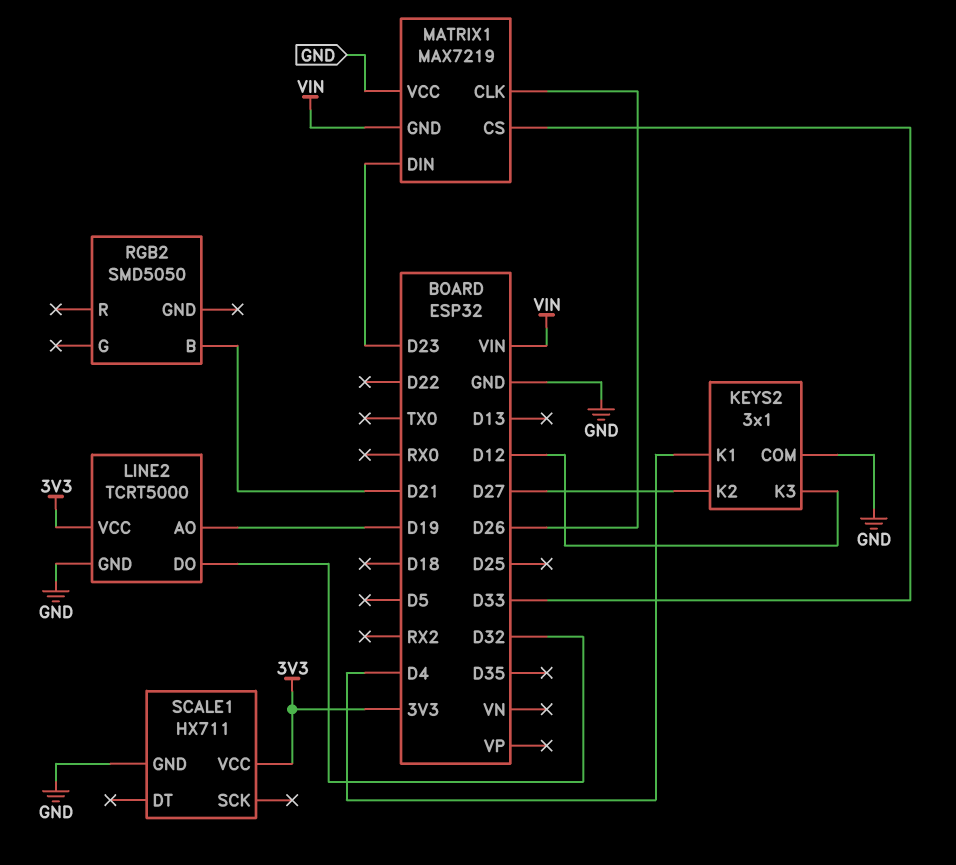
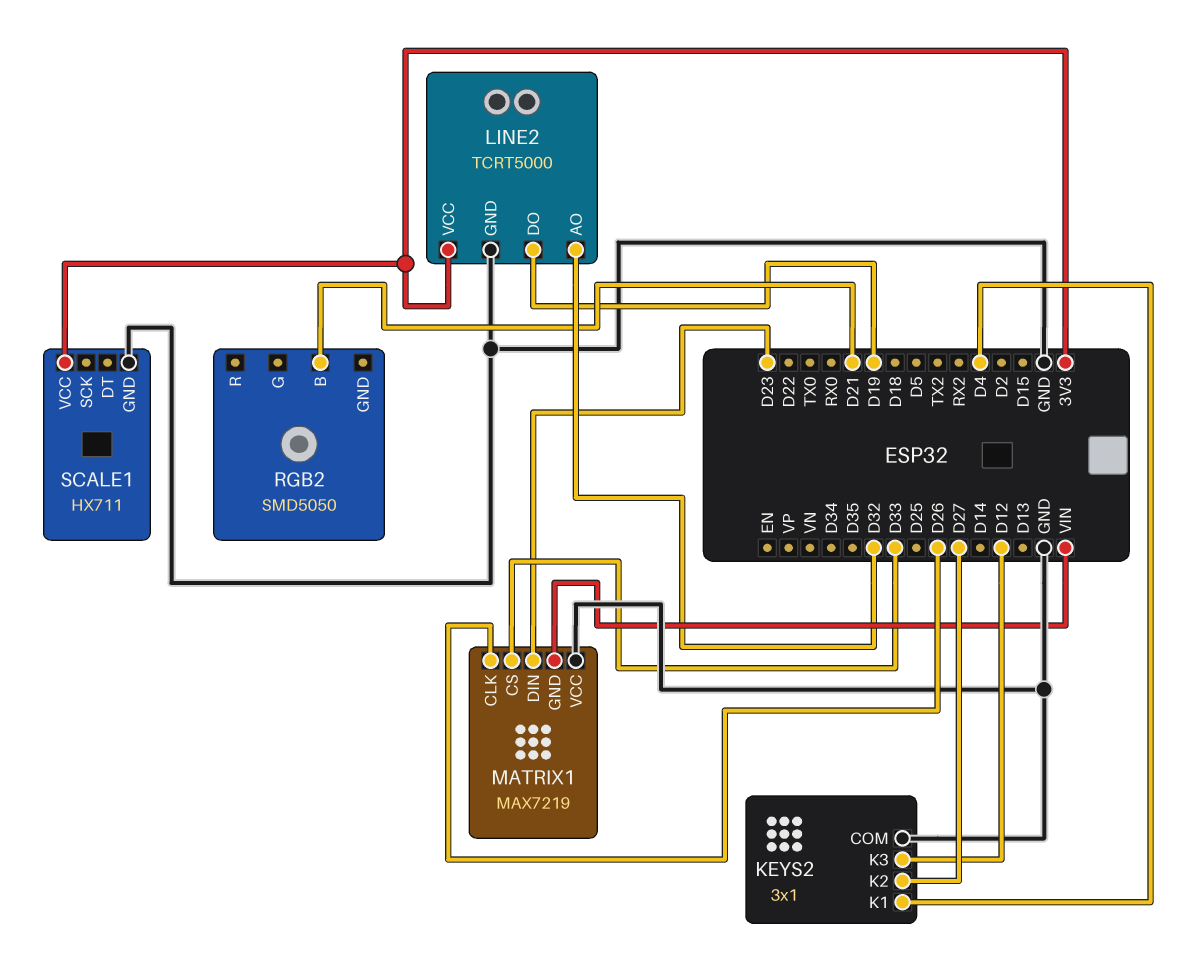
LINE2 pin AO: D19 -> D32
LINE2 pin DO: D32 -> D19

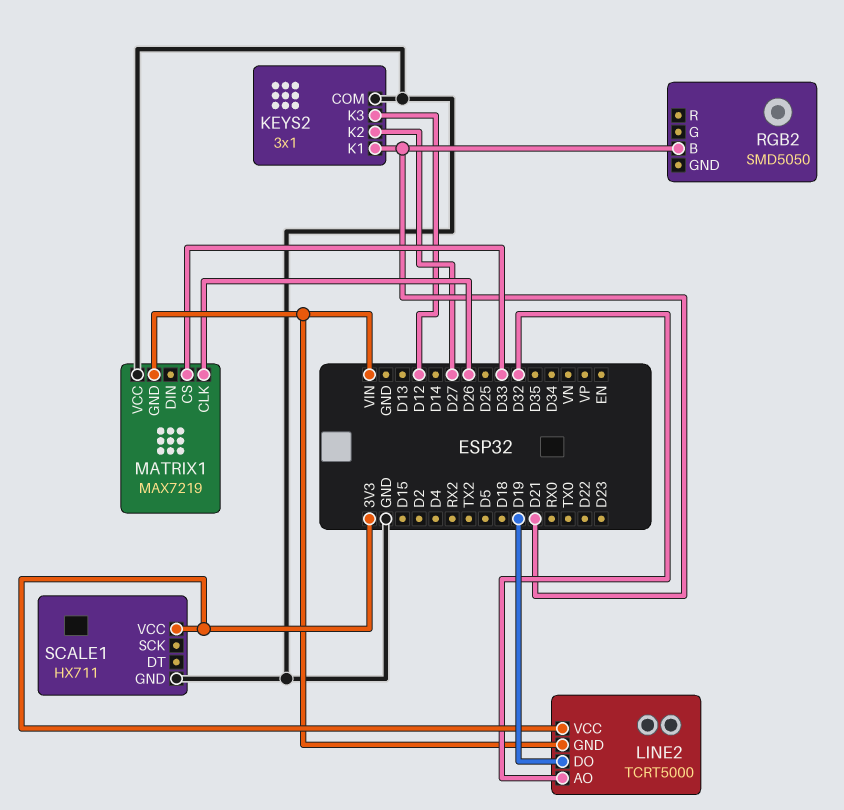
KEYS2 pin K1: D4 -> D21
LINE2 pin GND: GND -> VIN
MATRIX1 pin DIN: D23 -> none

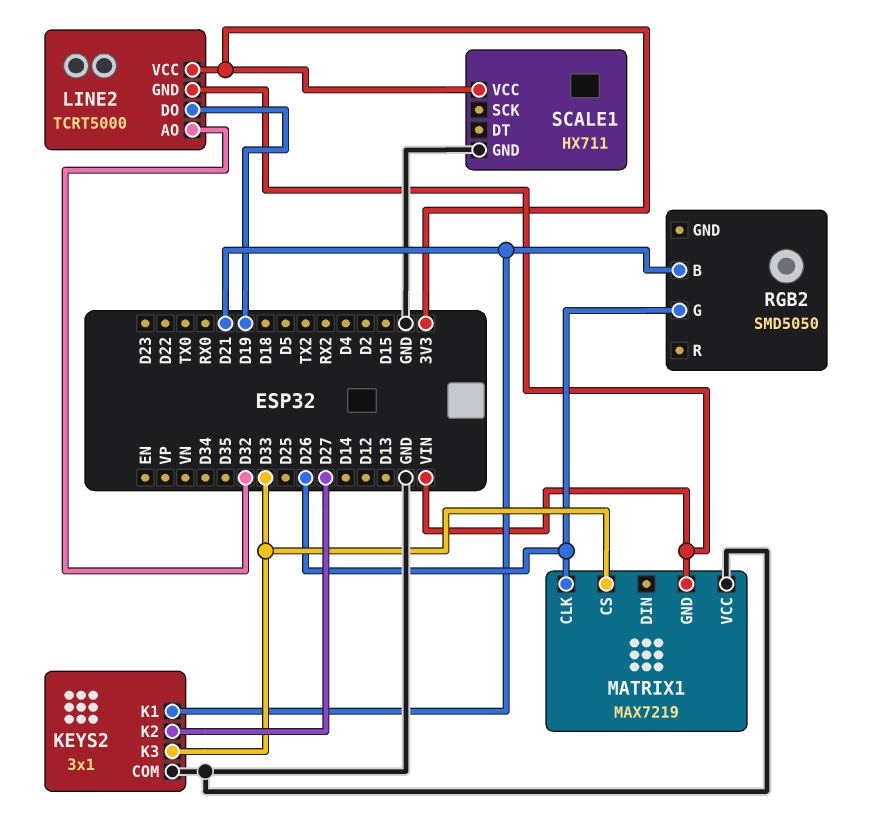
KEYS2 pin K3: D12 -> D33
RGB2 pin G: none -> D26

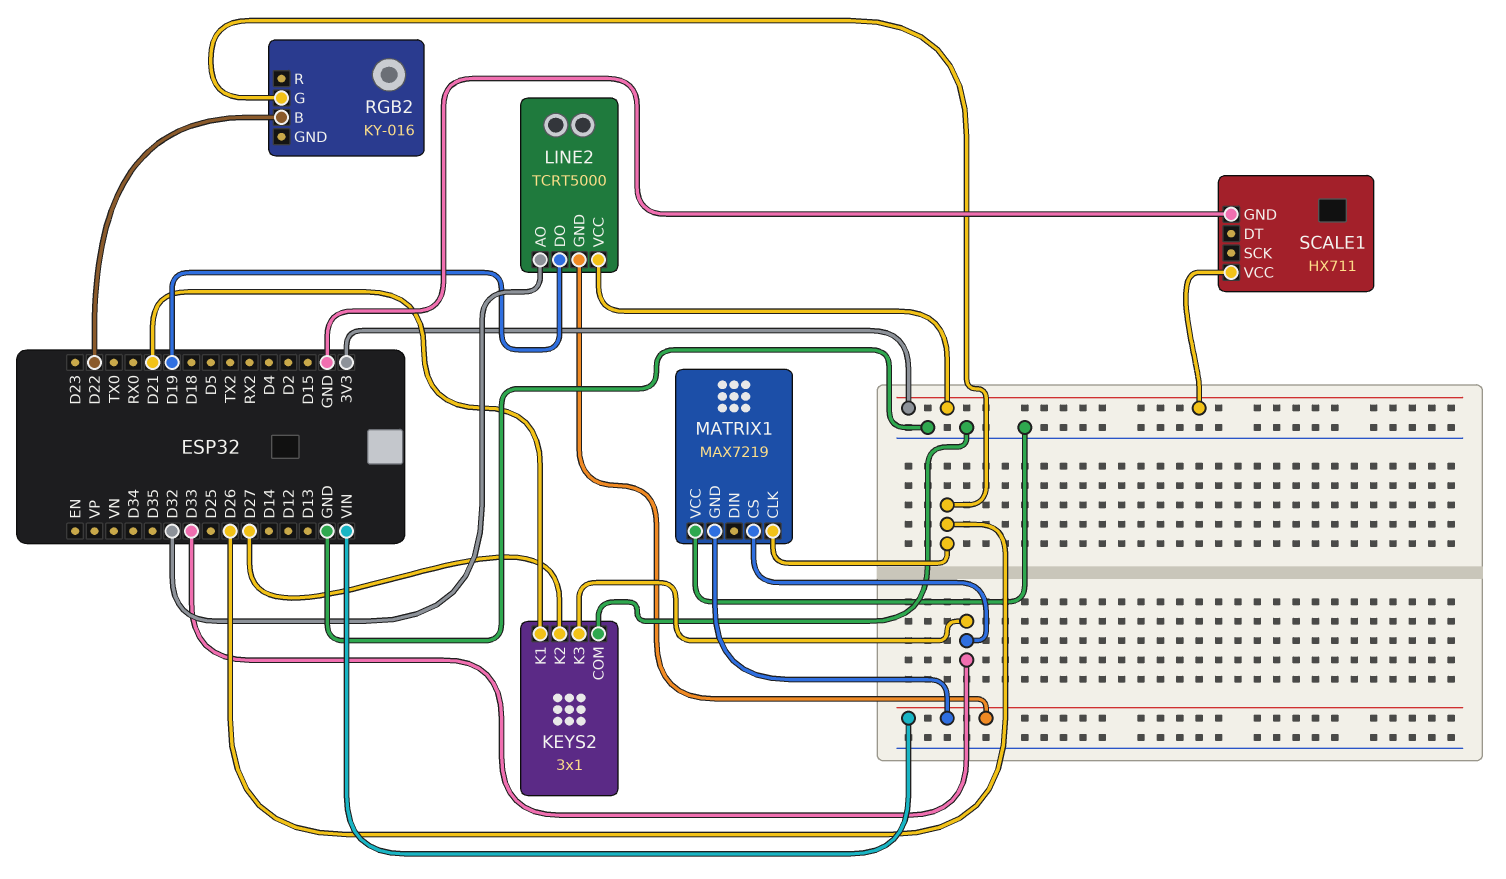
RGB2: SMD5050 -> KY-016
RGB2 pin B: D21 -> D22

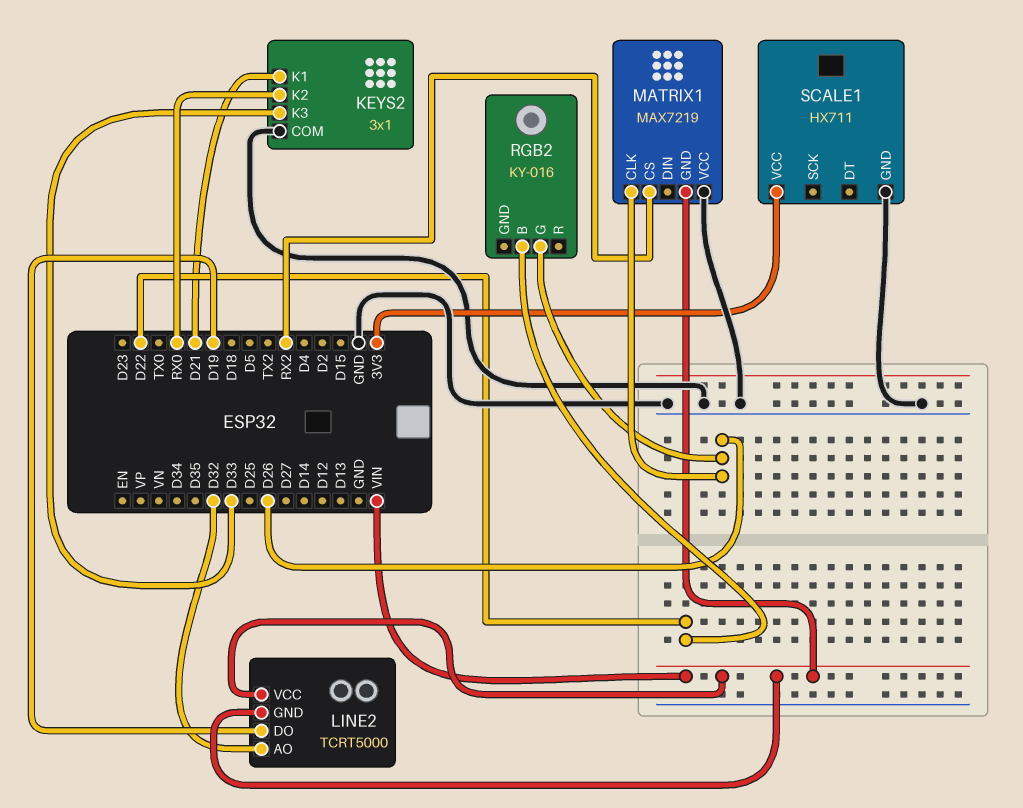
KEYS2 pin K2: D27 -> RX0
LINE2 pin VCC: 3V3 -> VIN
MATRIX1 pin CS: D33 -> RX2

